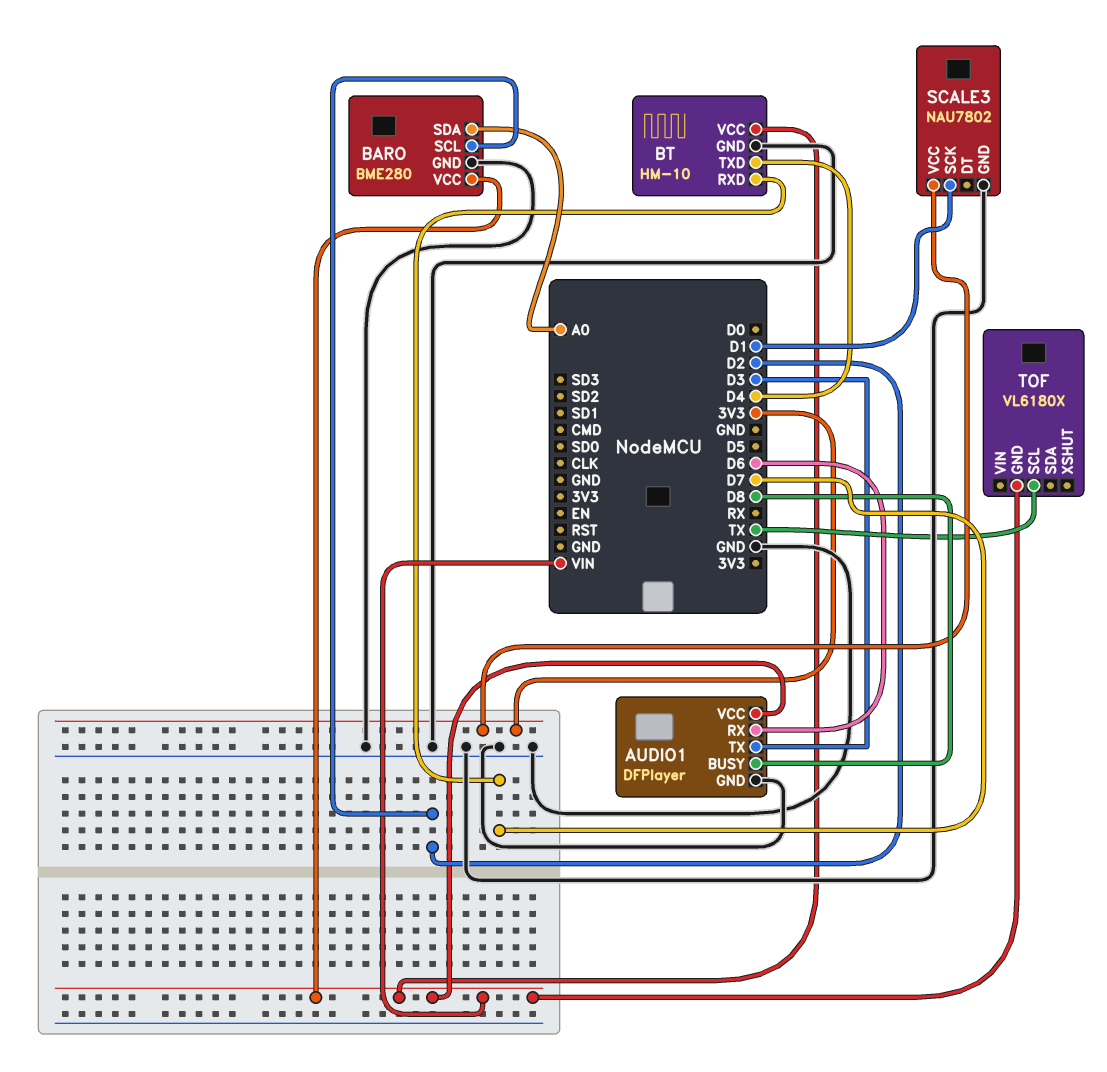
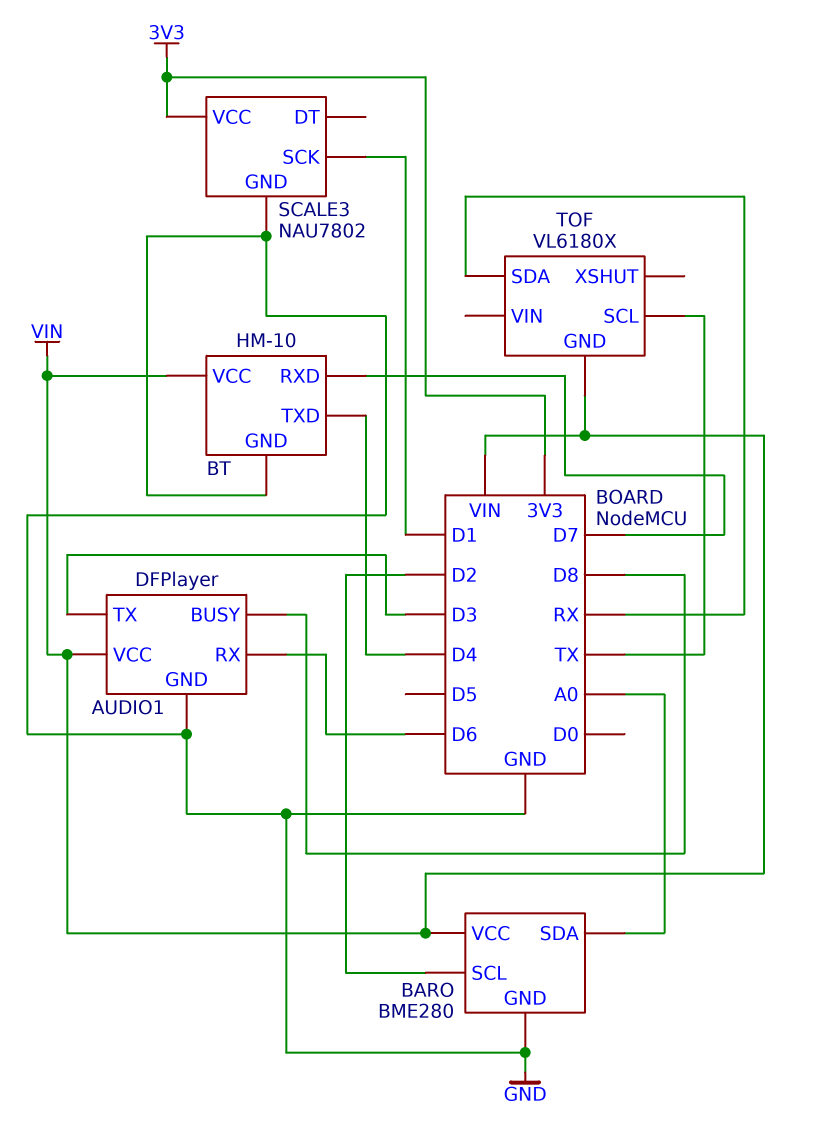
TOF pin SDA: none -> RX

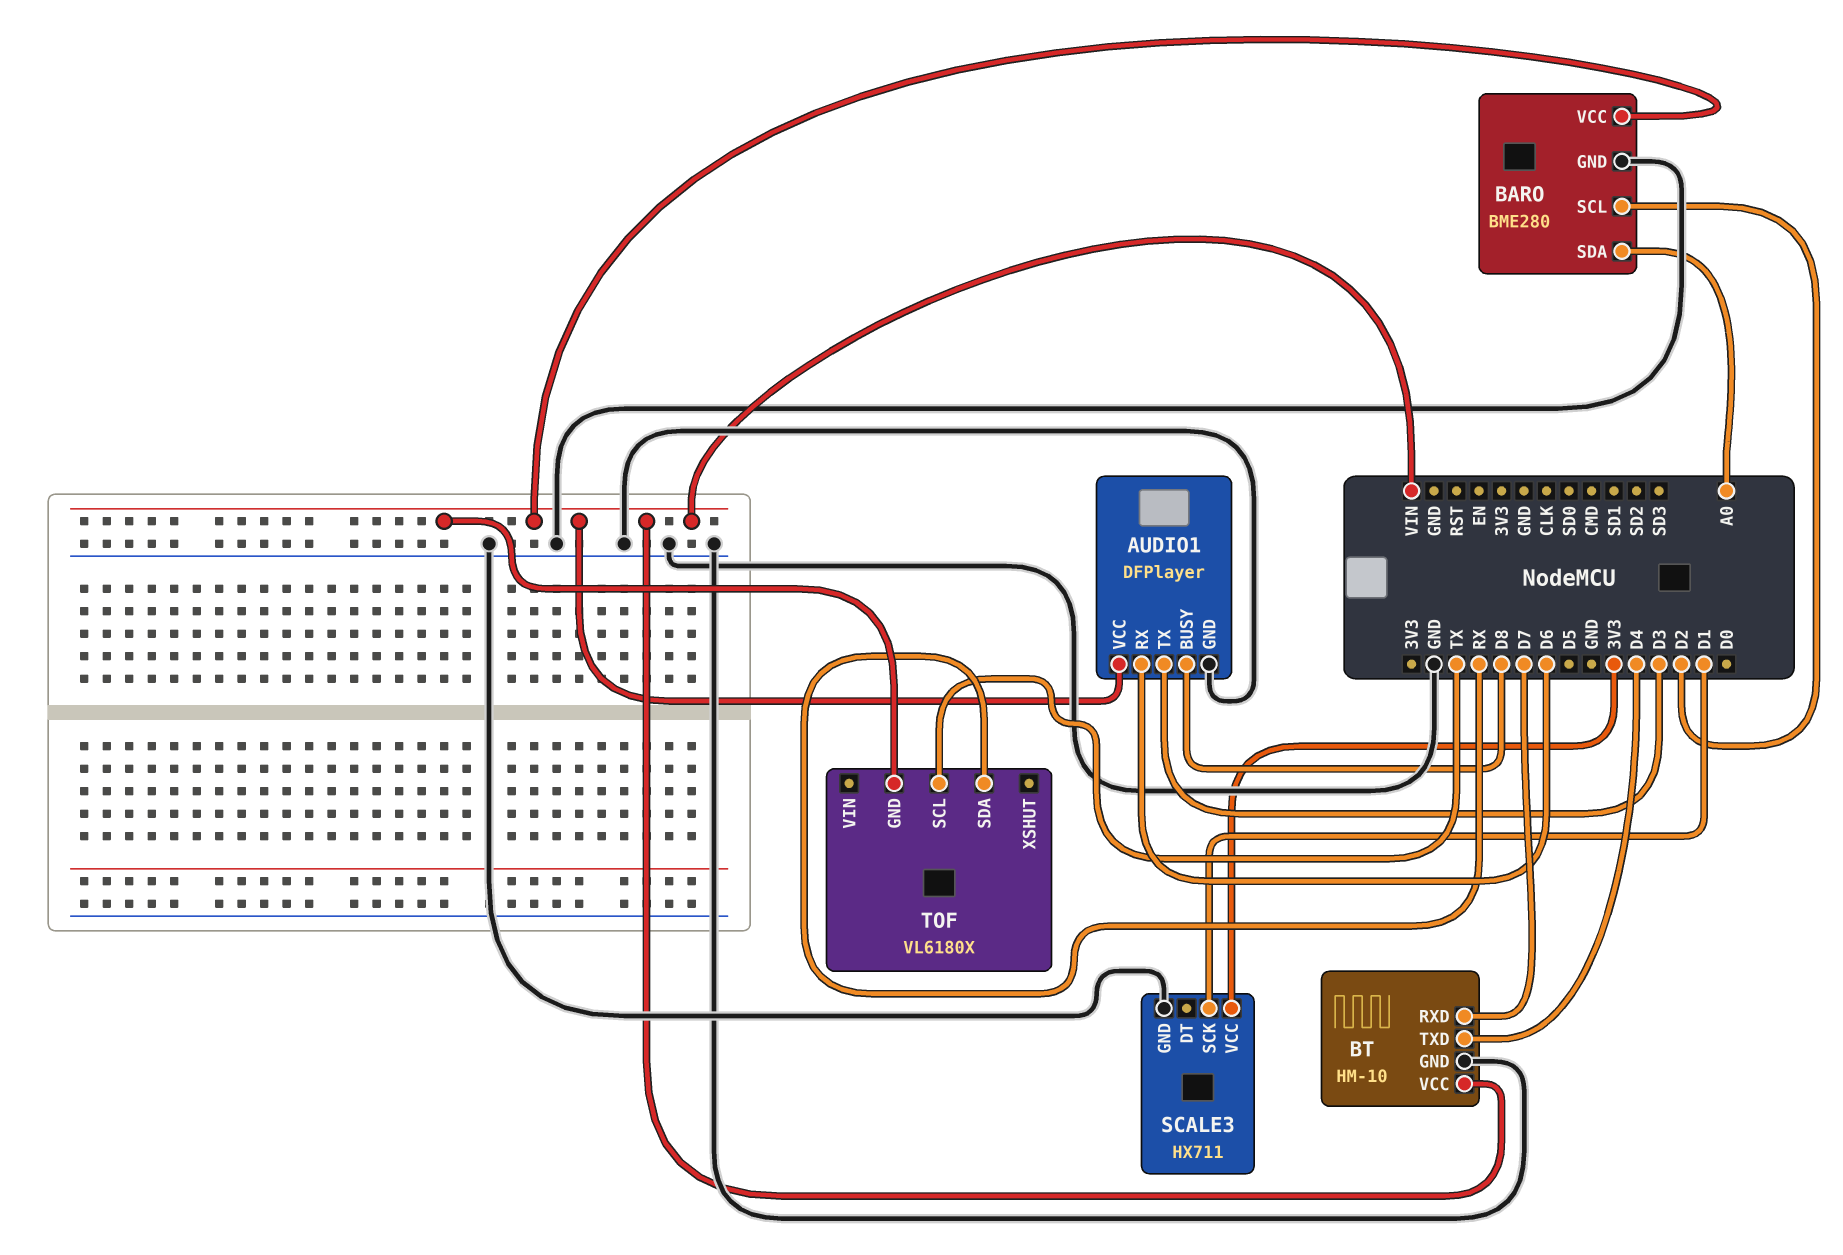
SCALE3: NAU7802 -> HX711

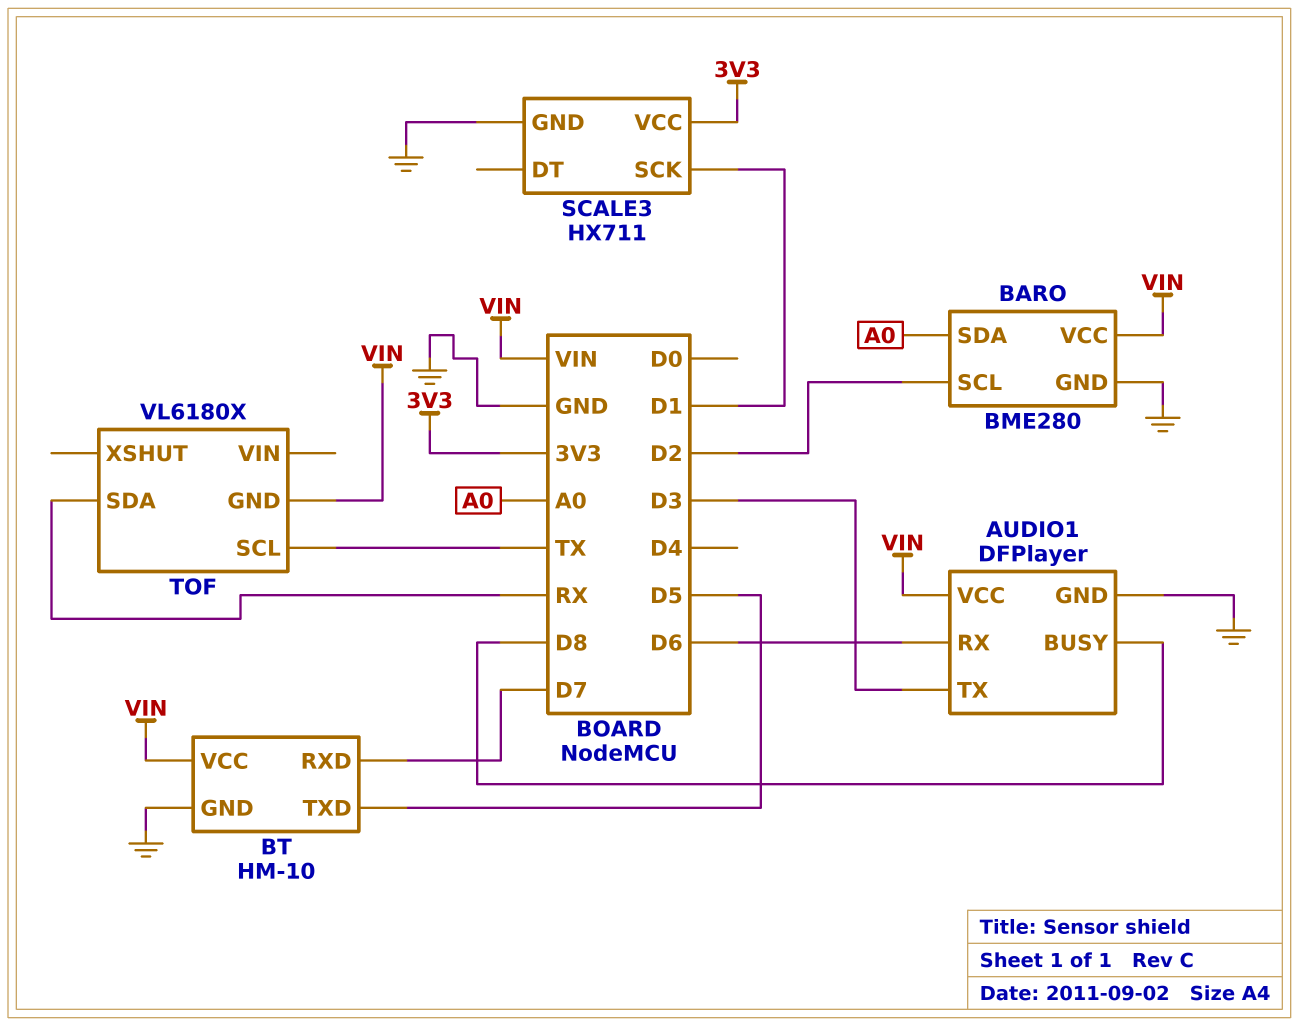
BT pin TXD: D4 -> D5

